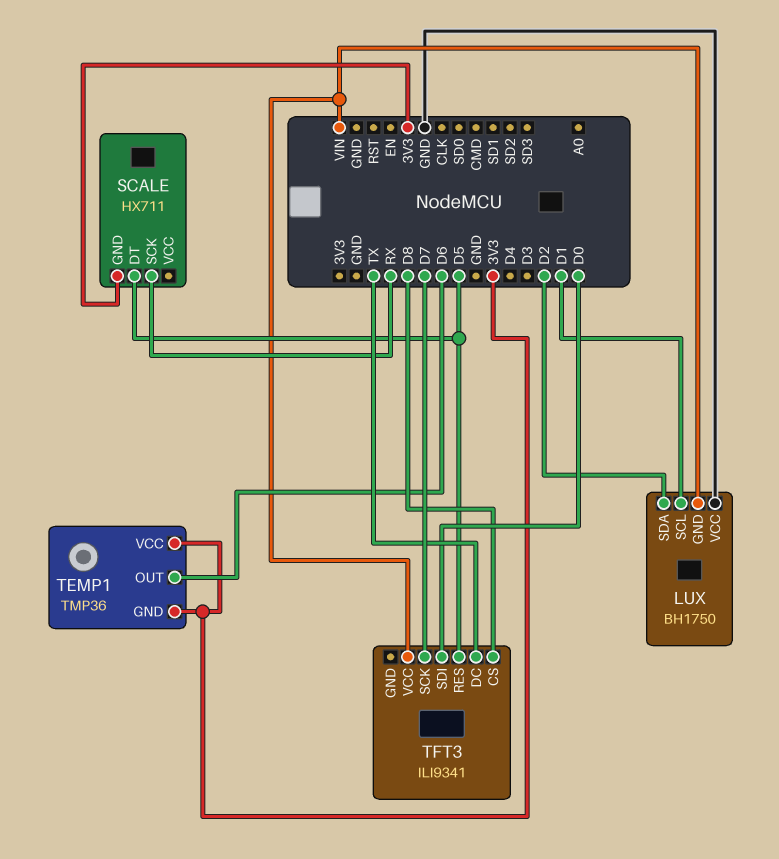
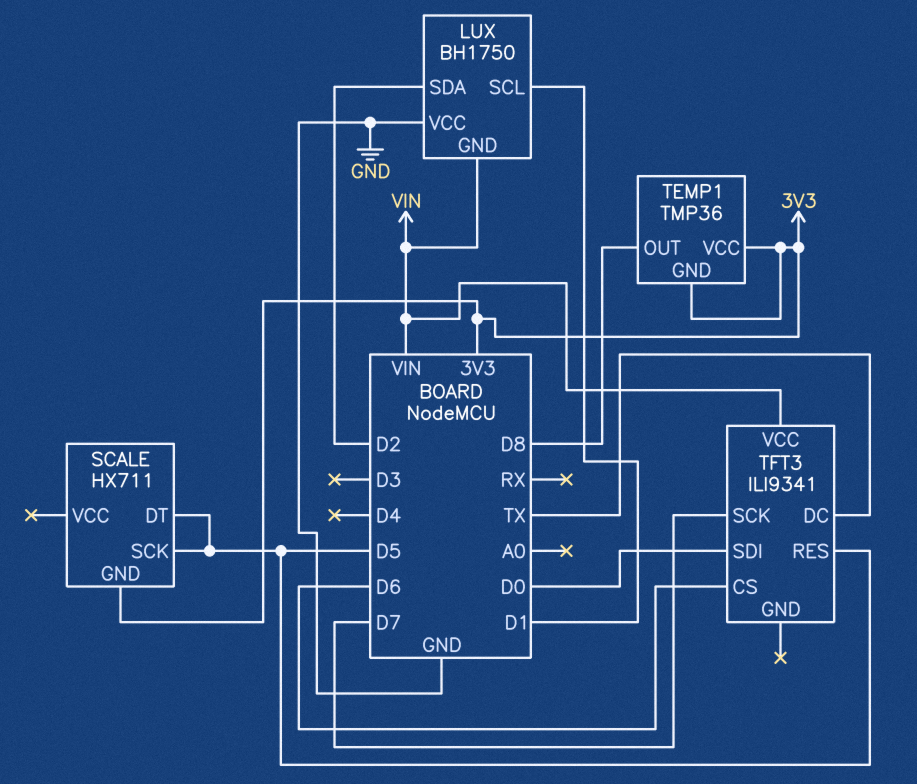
SCALE pin SCK: RX -> D5
TEMP1 pin OUT: D6 -> D8
TFT3 pin CS: D8 -> D6

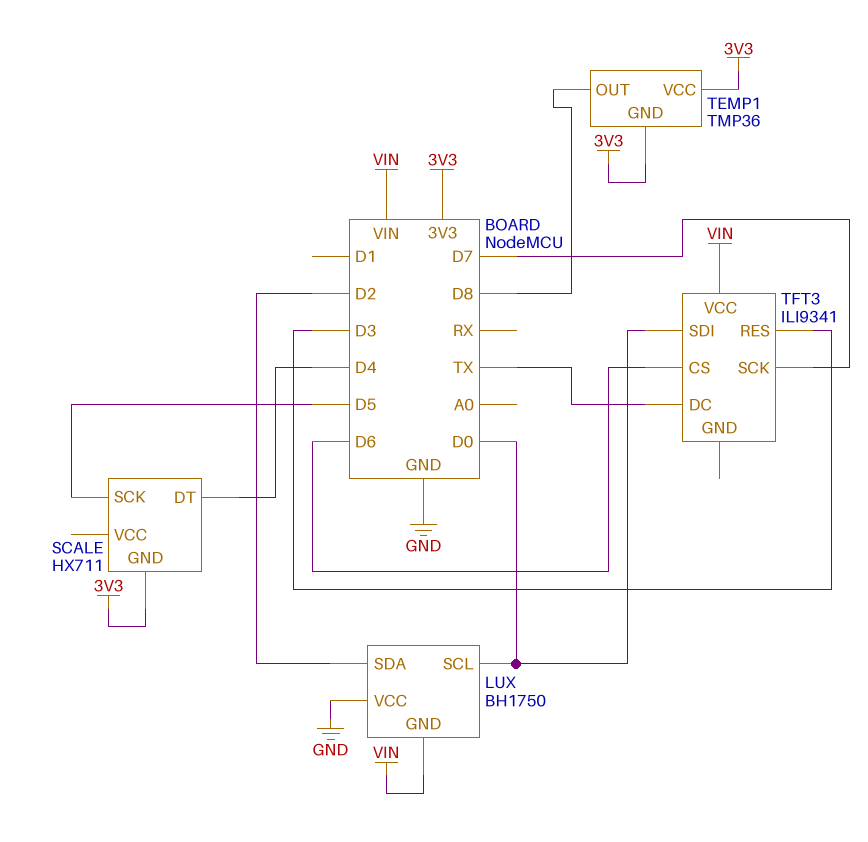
LUX pin SCL: D1 -> D0
SCALE pin DT: D5 -> D4
TFT3 pin RES: D5 -> D3

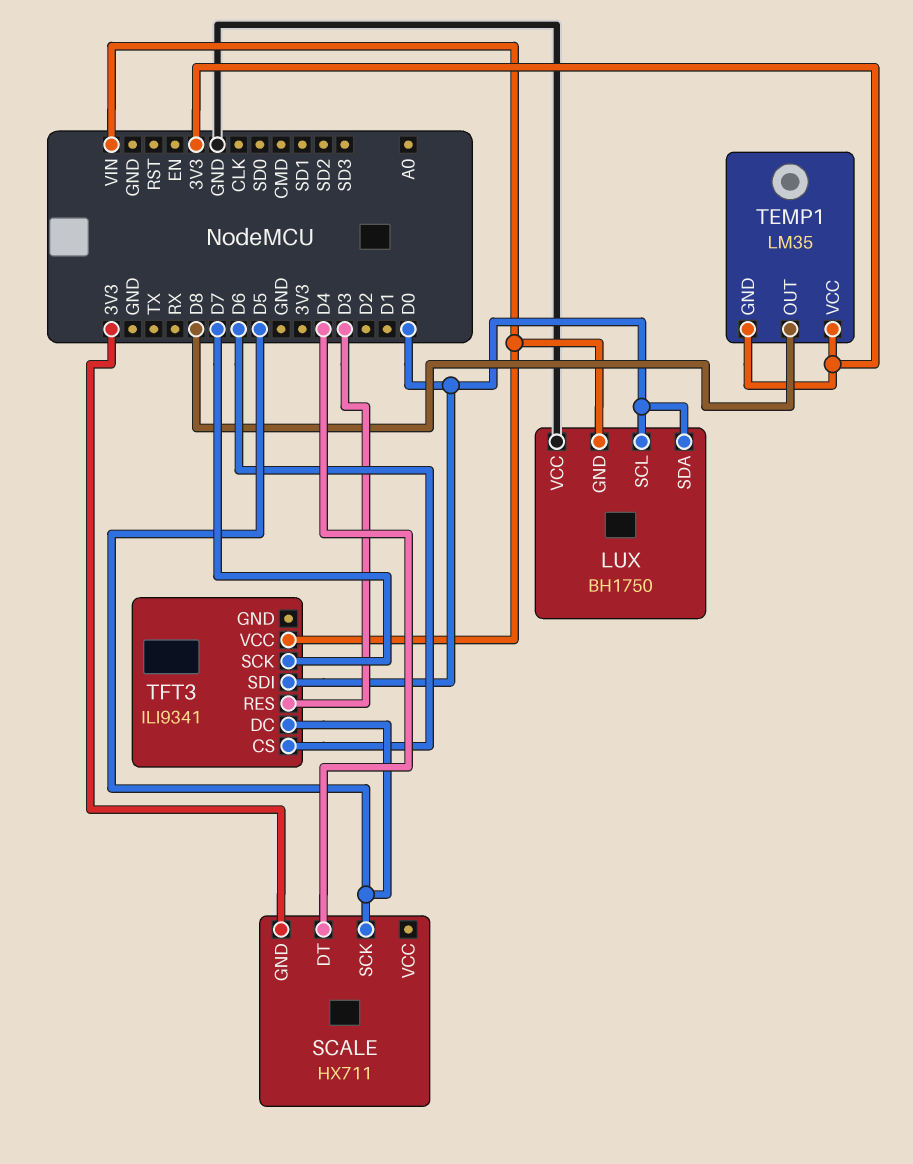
LUX pin SDA: D2 -> D0
TEMP1: TMP36 -> LM35
TFT3 pin DC: TX -> D5

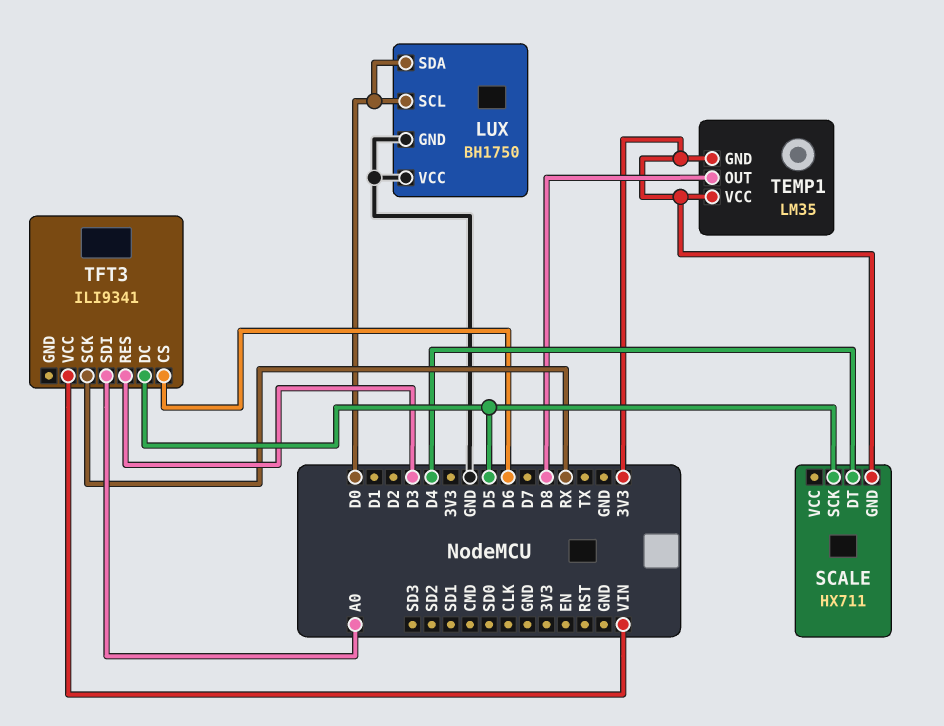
LUX pin GND: VIN -> GND
TFT3 pin SCK: D7 -> RX
TFT3 pin SDI: D0 -> A0

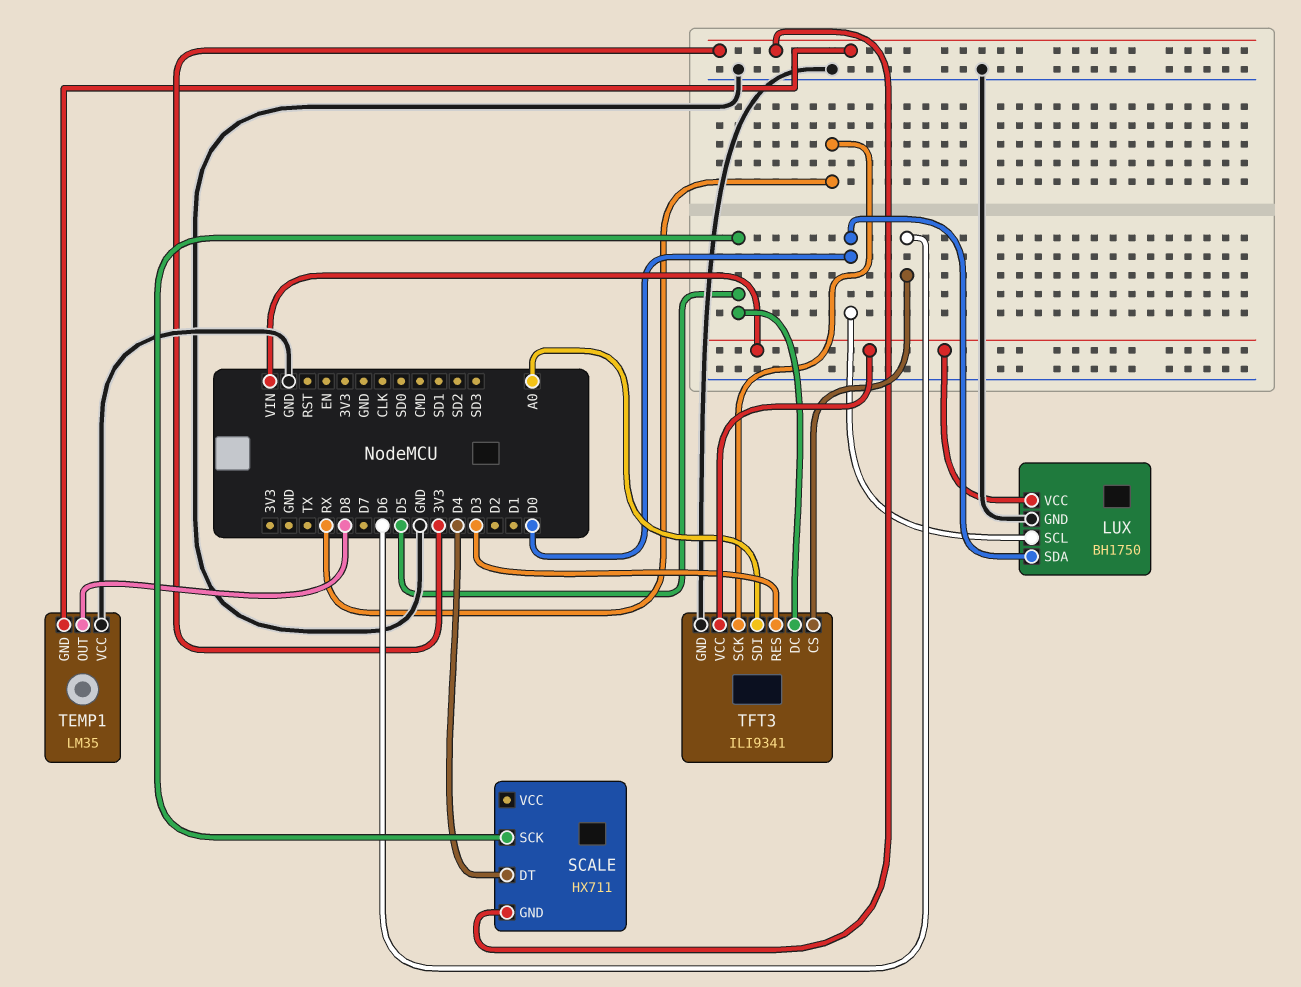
LUX pin VCC: GND -> VIN
TEMP1 pin VCC: 3V3 -> GND
TFT3 pin GND: none -> GND

